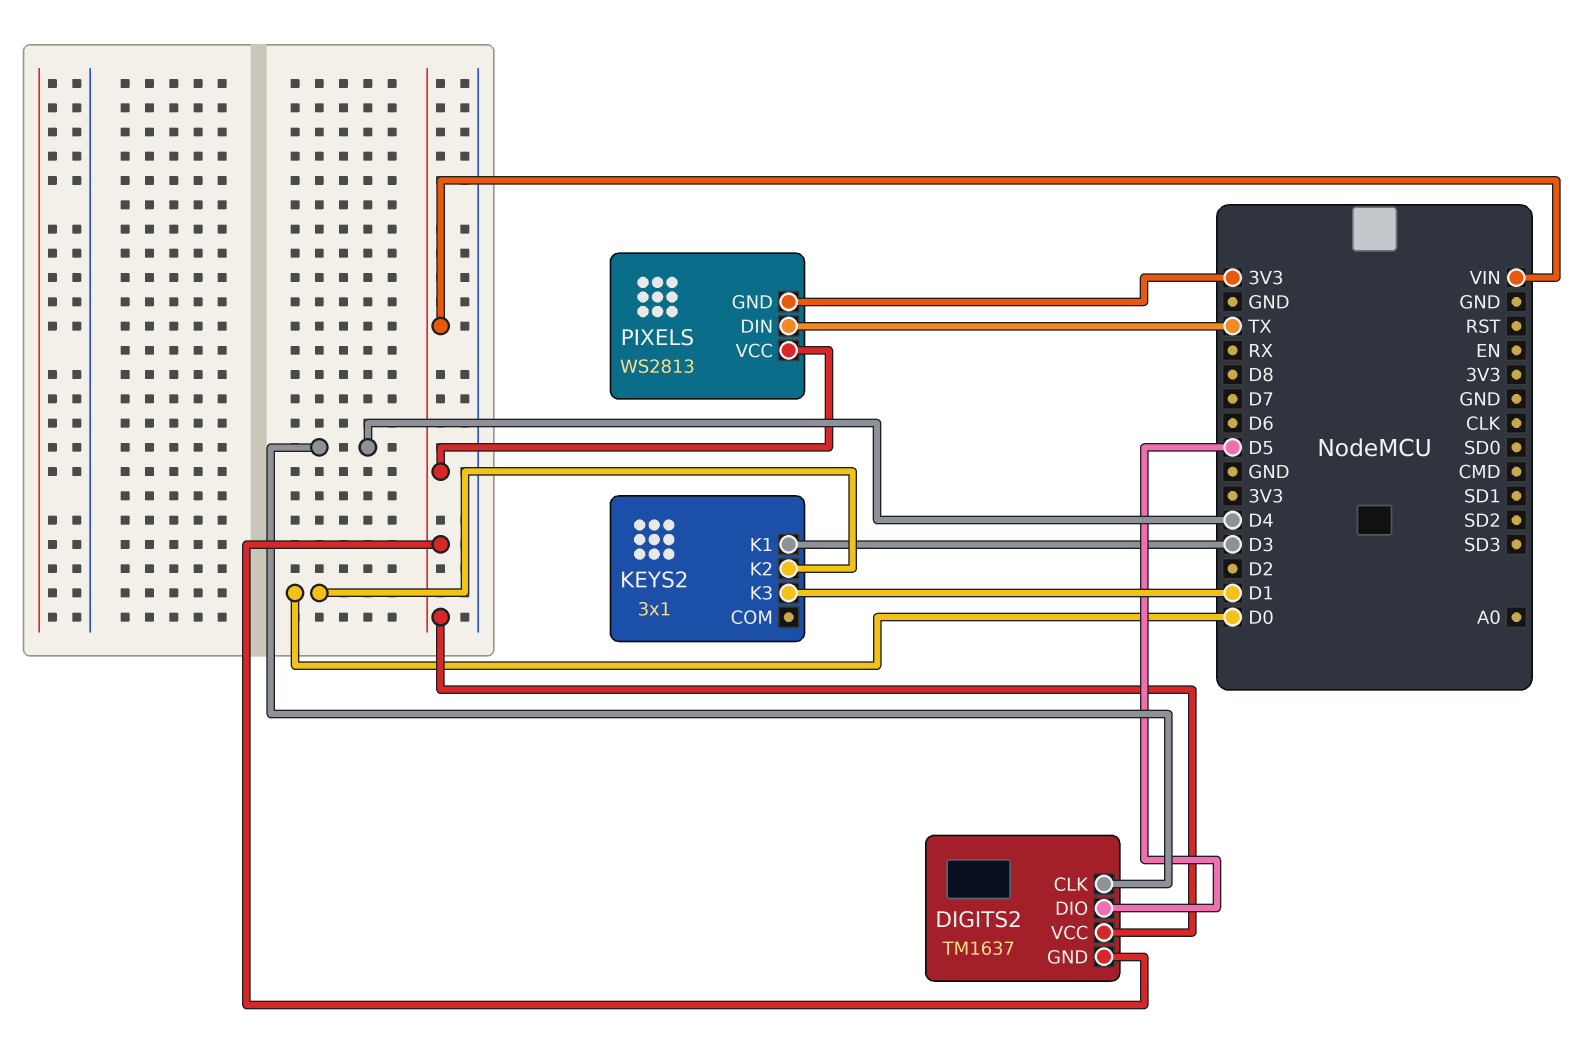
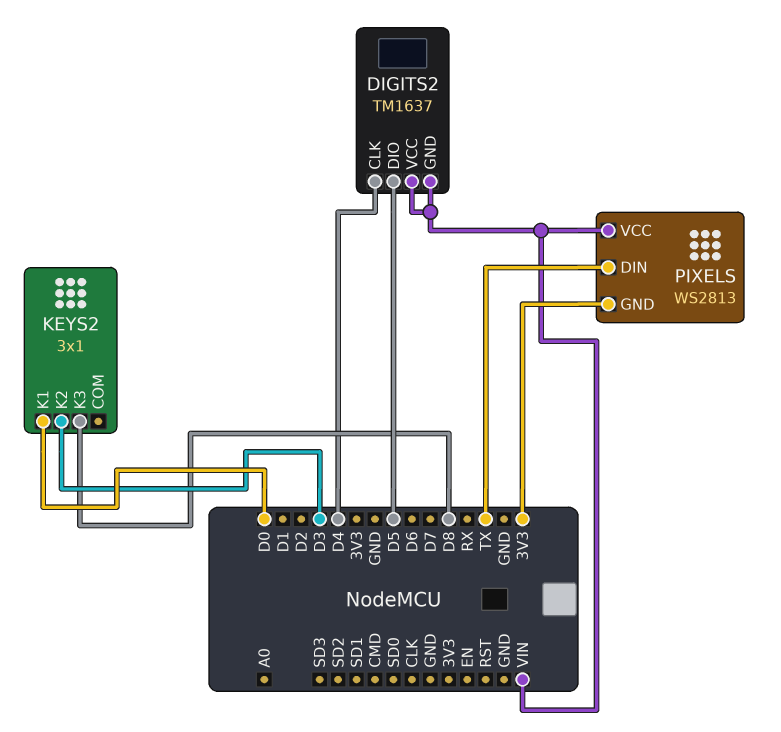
KEYS2 pin K1: D3 -> D0
KEYS2 pin K2: D0 -> D3
KEYS2 pin K3: D1 -> D8

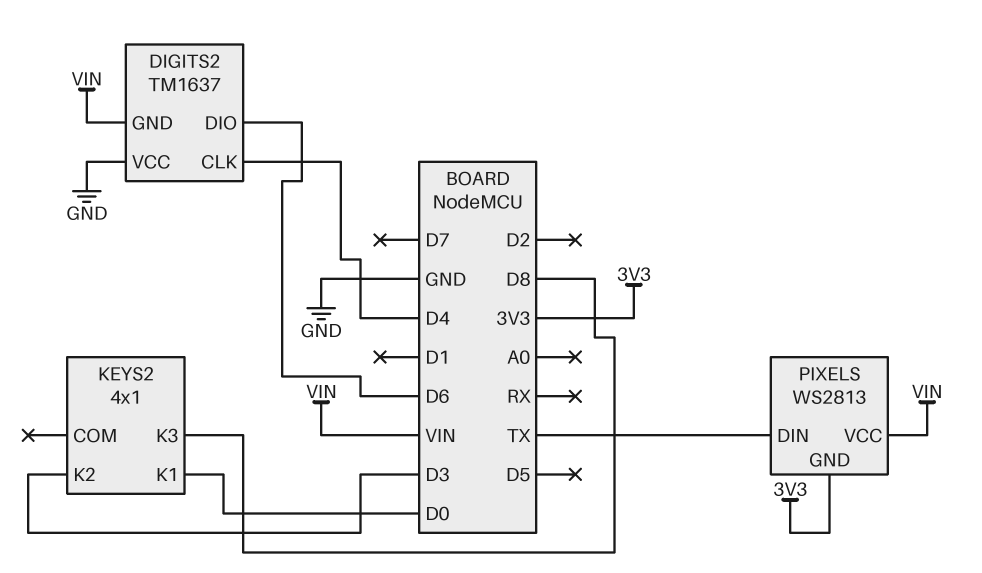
DIGITS2 pin DIO: D5 -> D6
DIGITS2 pin VCC: VIN -> GND
KEYS2: 3x1 -> 4x1

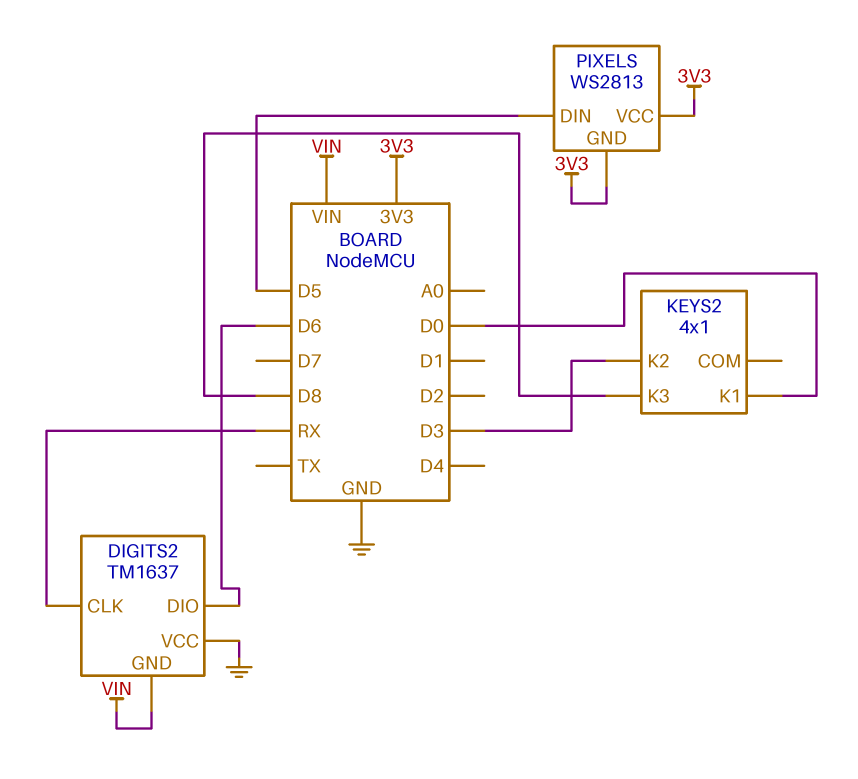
DIGITS2 pin CLK: D4 -> RX
PIXELS pin DIN: TX -> D5
PIXELS pin VCC: VIN -> 3V3

